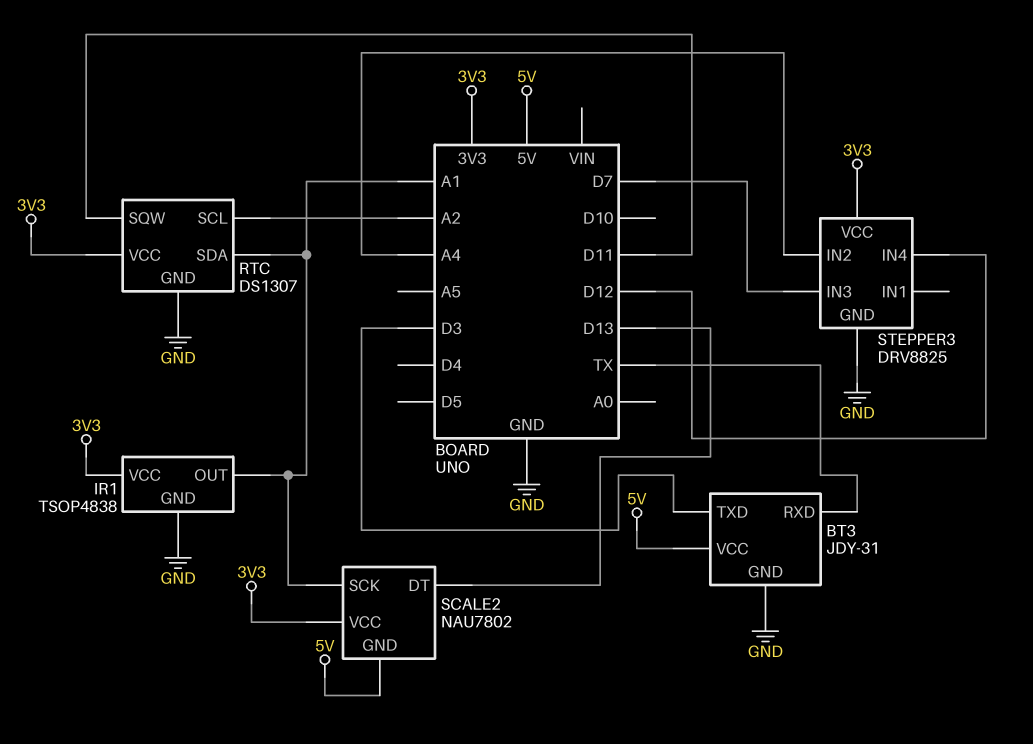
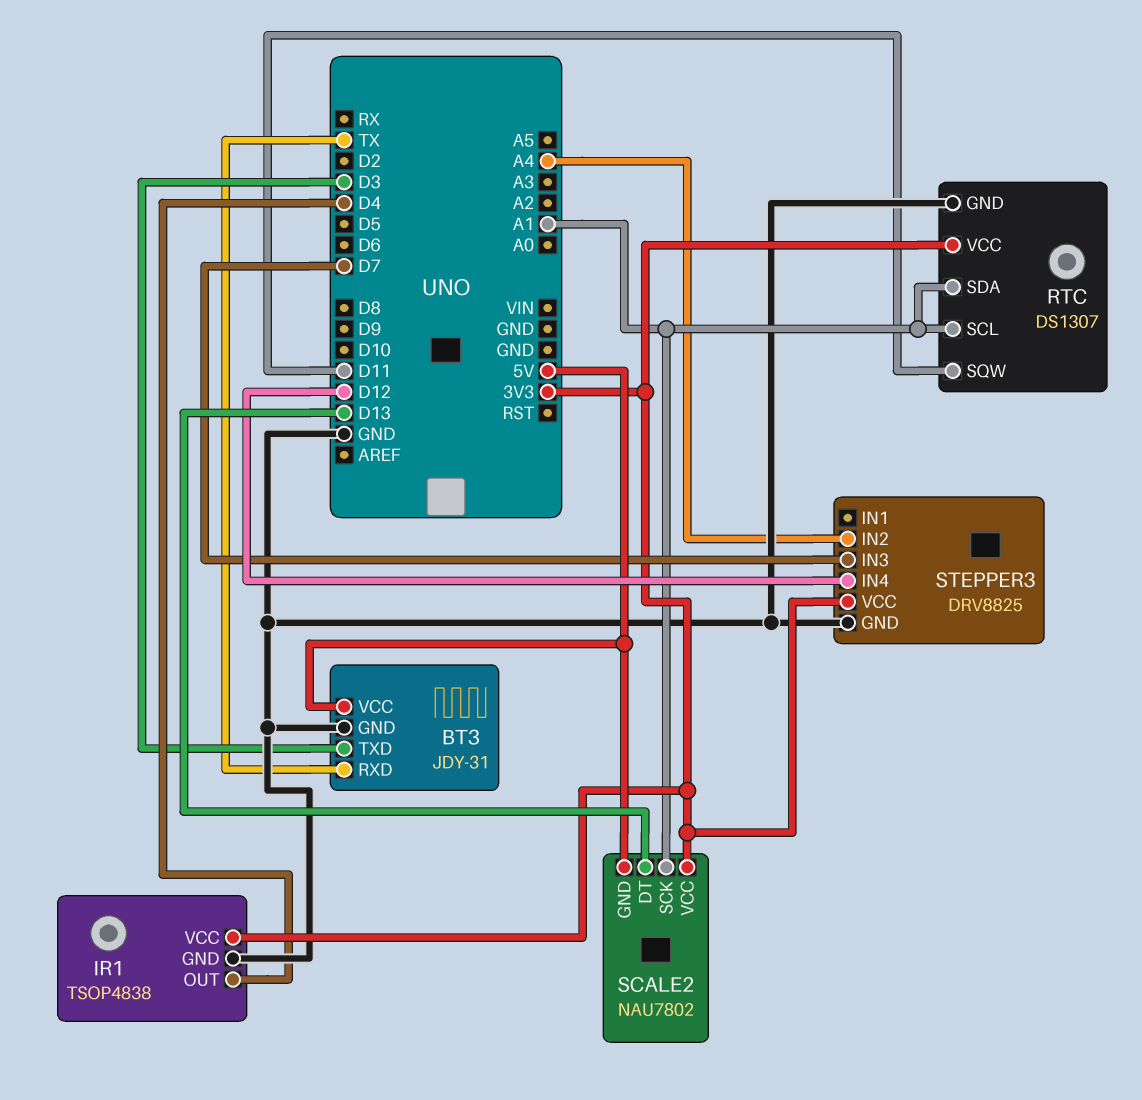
IR1 pin OUT: A1 -> D4
RTC pin SCL: A2 -> A1

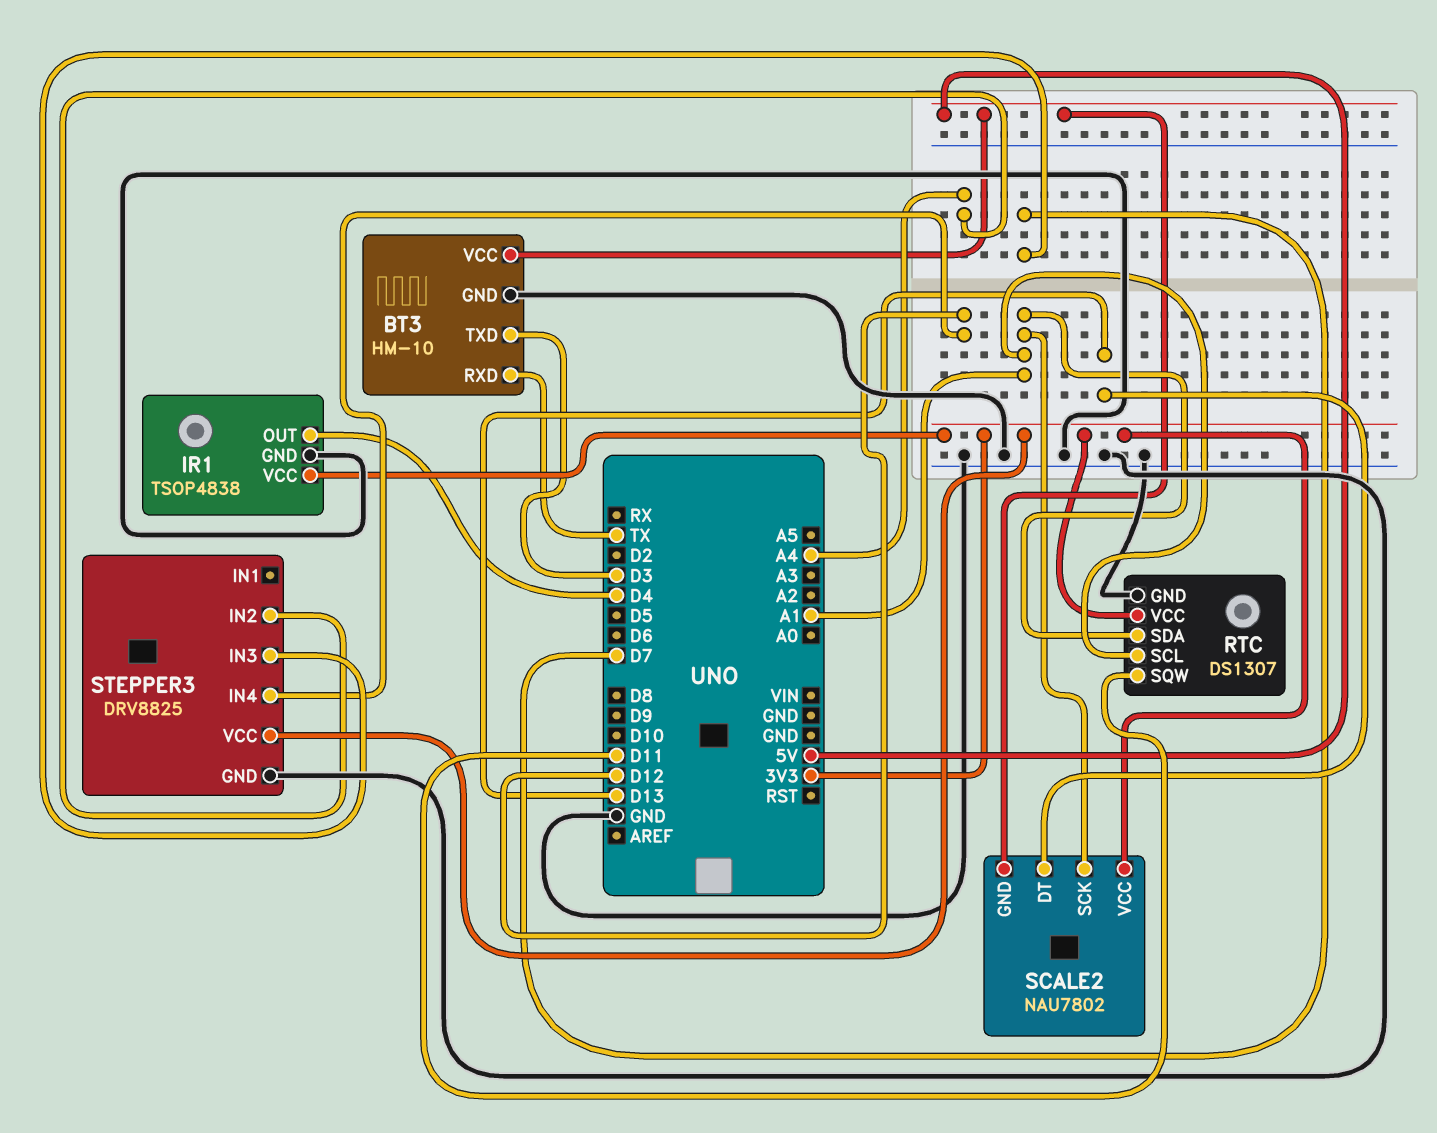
BT3: JDY-31 -> HM-10

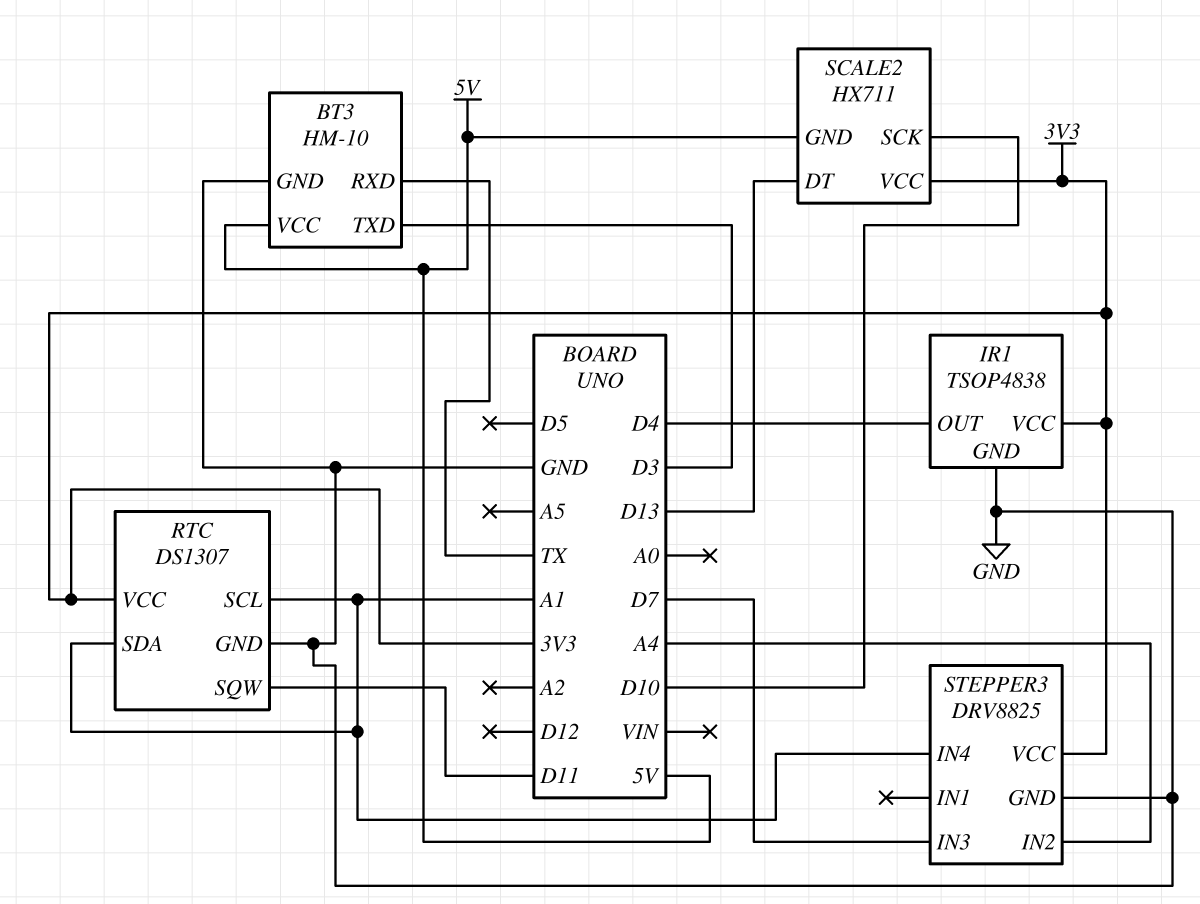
SCALE2: NAU7802 -> HX711
SCALE2 pin SCK: A1 -> D10
STEPPER3 pin IN4: D12 -> A1

